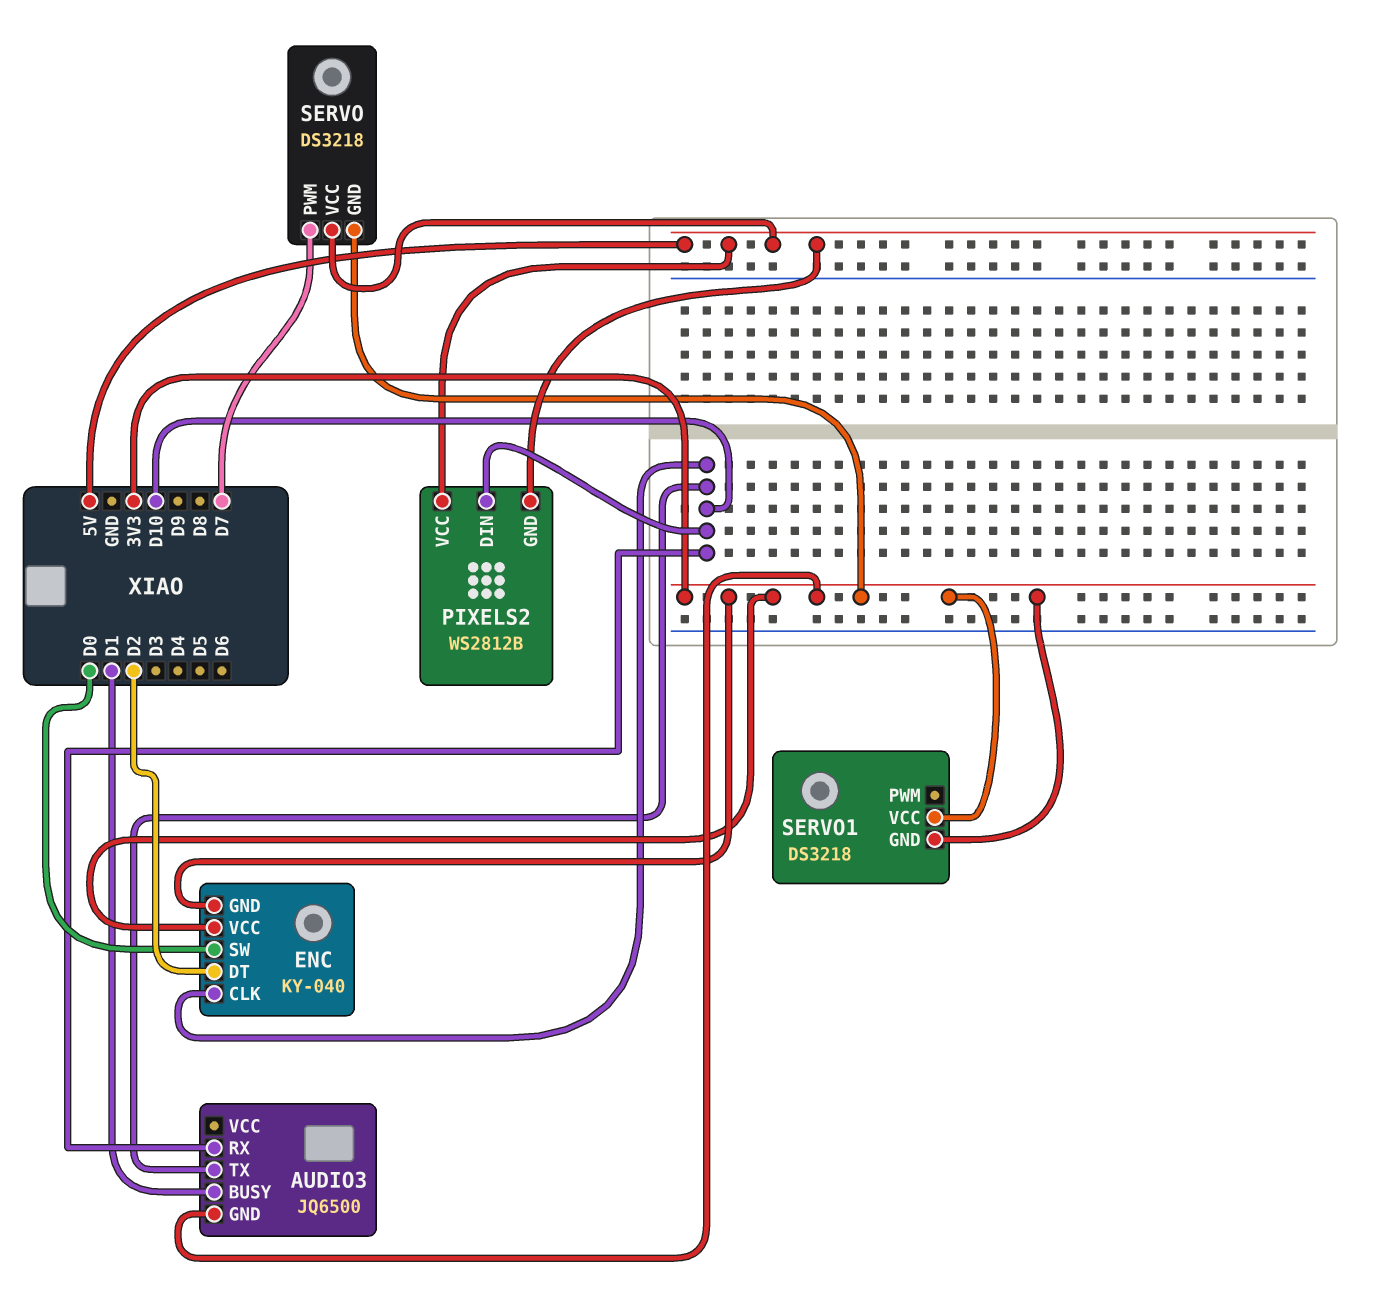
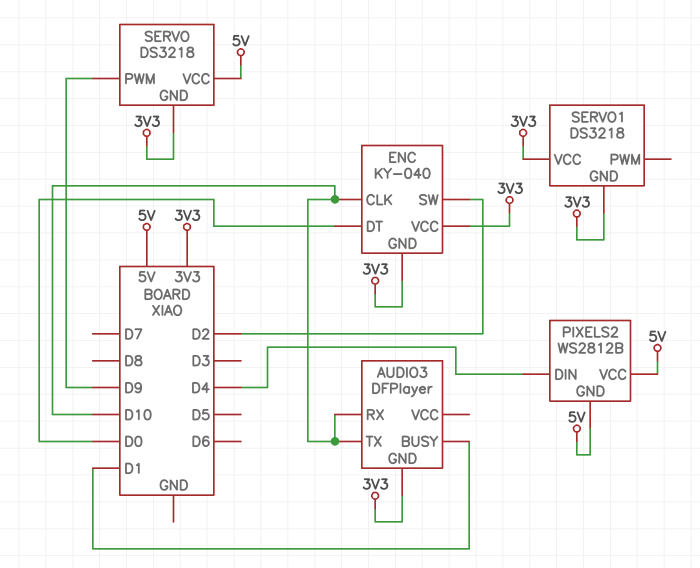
AUDIO3: JQ6500 -> DFPlayer
ENC pin DT: D2 -> D0
ENC pin SW: D0 -> D2
PIXELS2 pin DIN: D10 -> D4
SERVO pin PWM: D7 -> D9

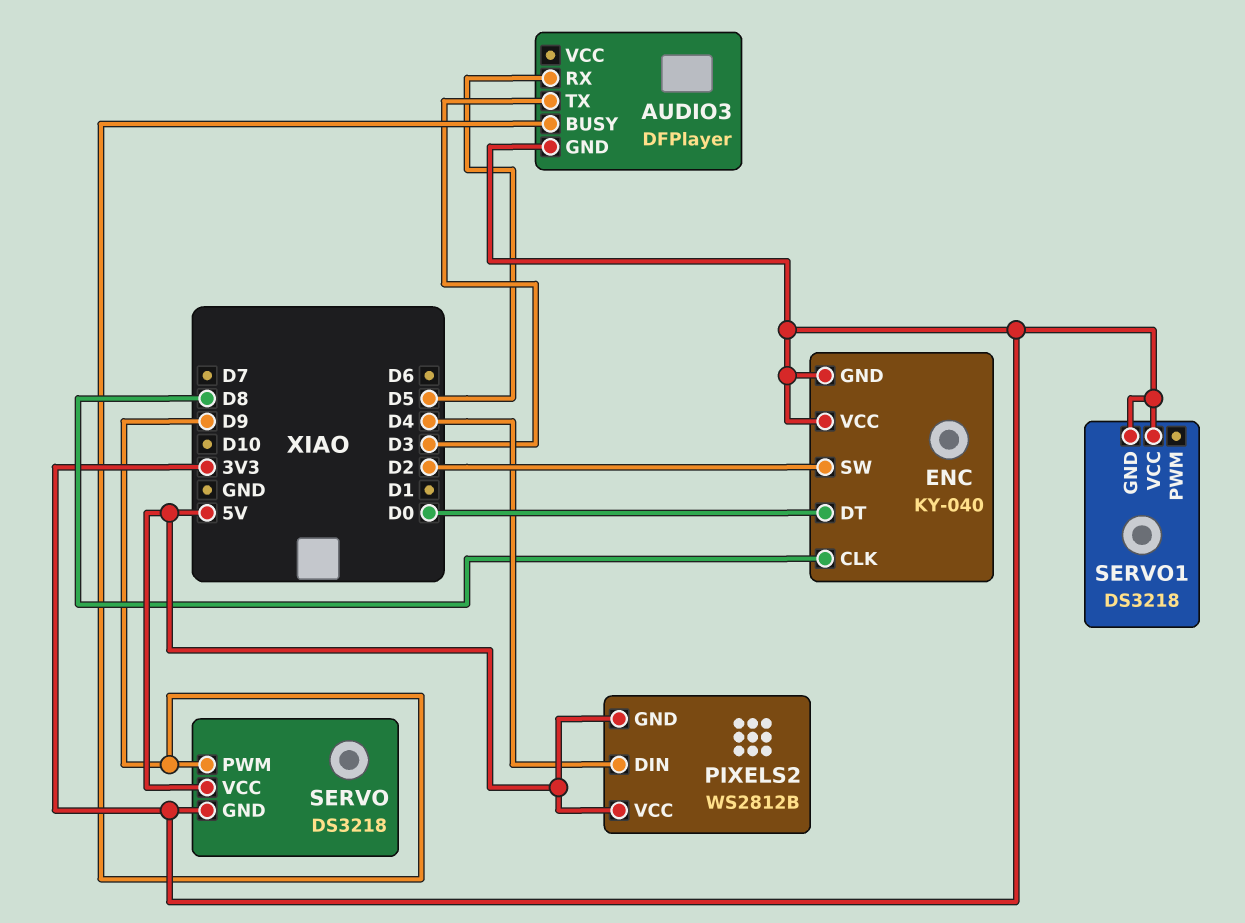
AUDIO3 pin BUSY: D1 -> D9
AUDIO3 pin RX: D10 -> D5
AUDIO3 pin TX: D10 -> D3
ENC pin CLK: D10 -> D8

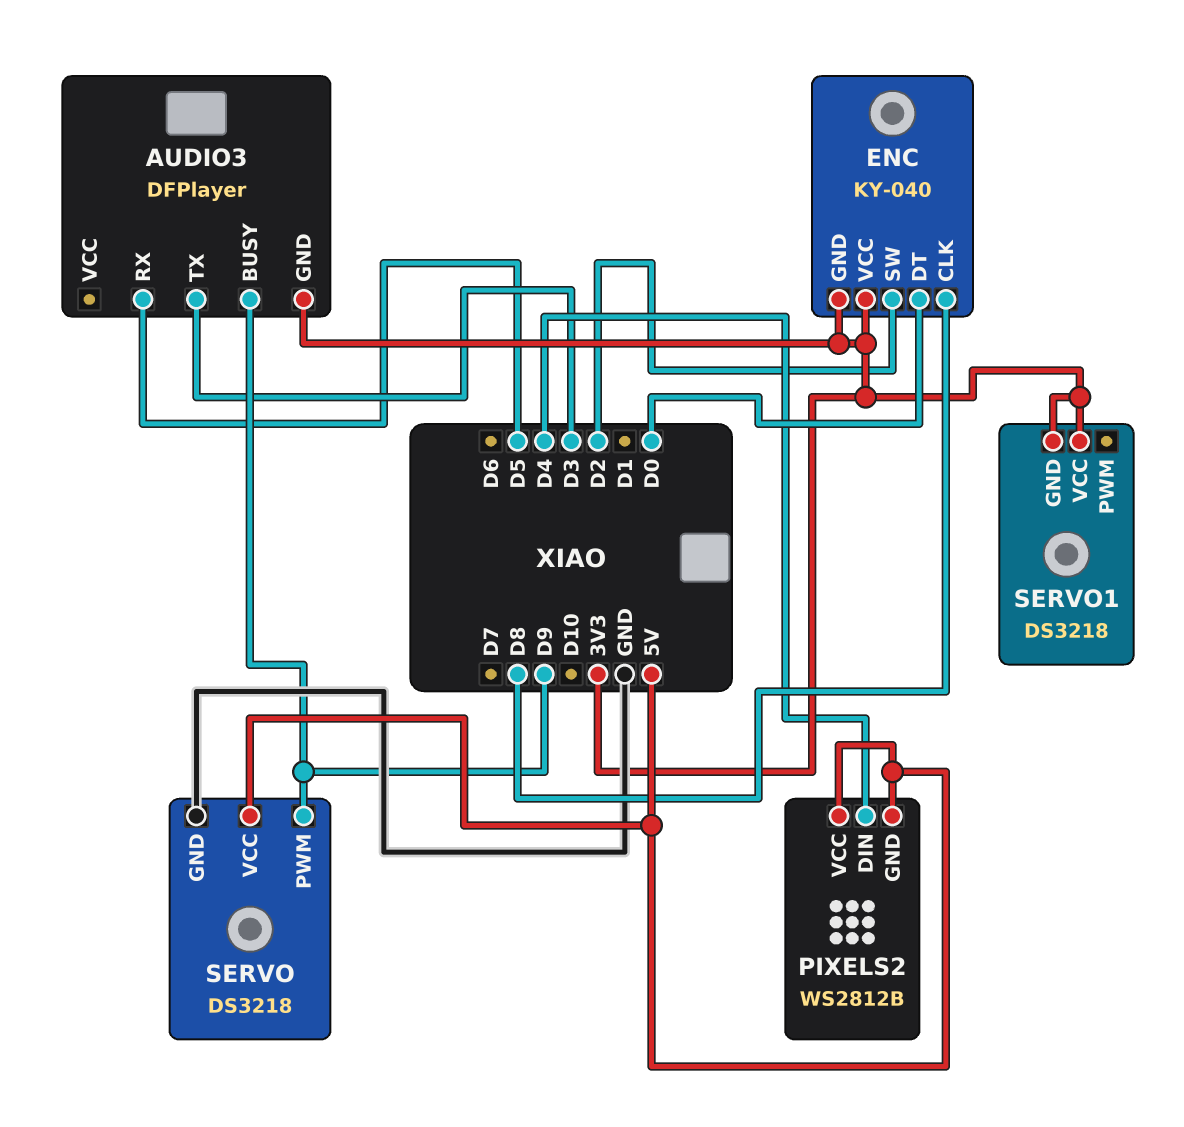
SERVO pin GND: 3V3 -> GND

